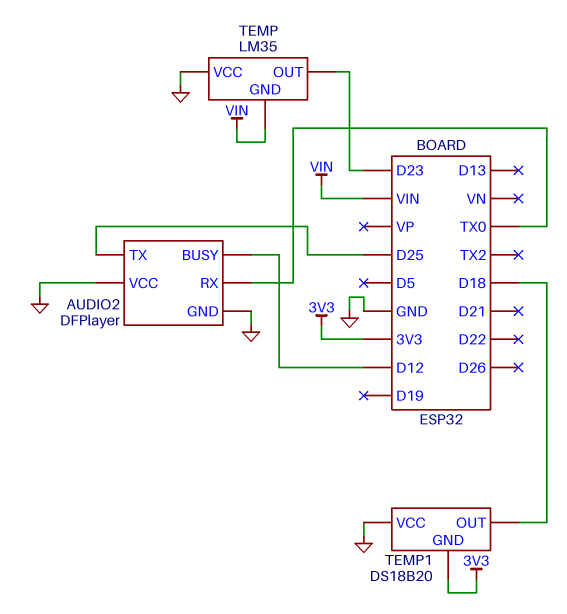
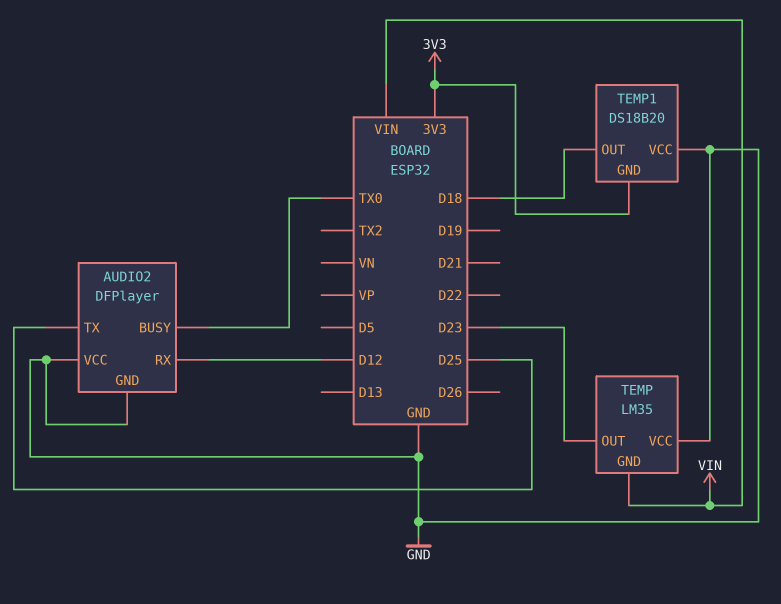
AUDIO2 pin BUSY: D12 -> TX0
AUDIO2 pin RX: TX0 -> D12

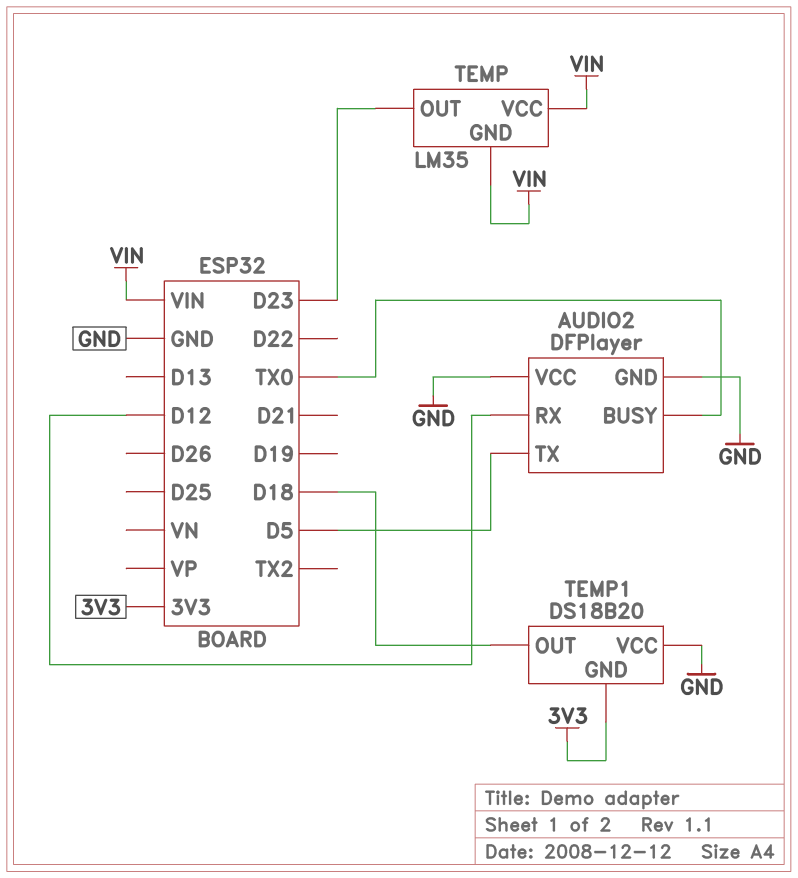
AUDIO2 pin TX: D25 -> D5
TEMP pin VCC: GND -> VIN

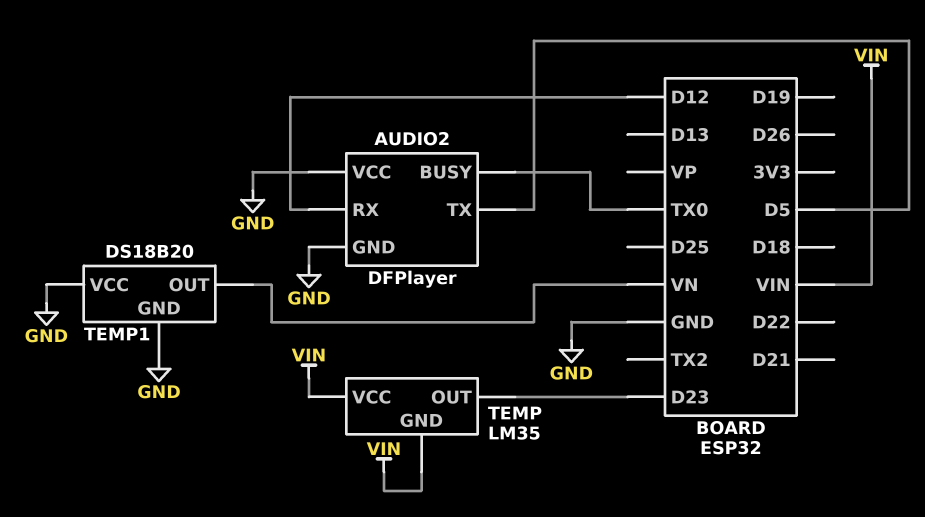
TEMP1 pin GND: 3V3 -> GND
TEMP1 pin OUT: D18 -> VN

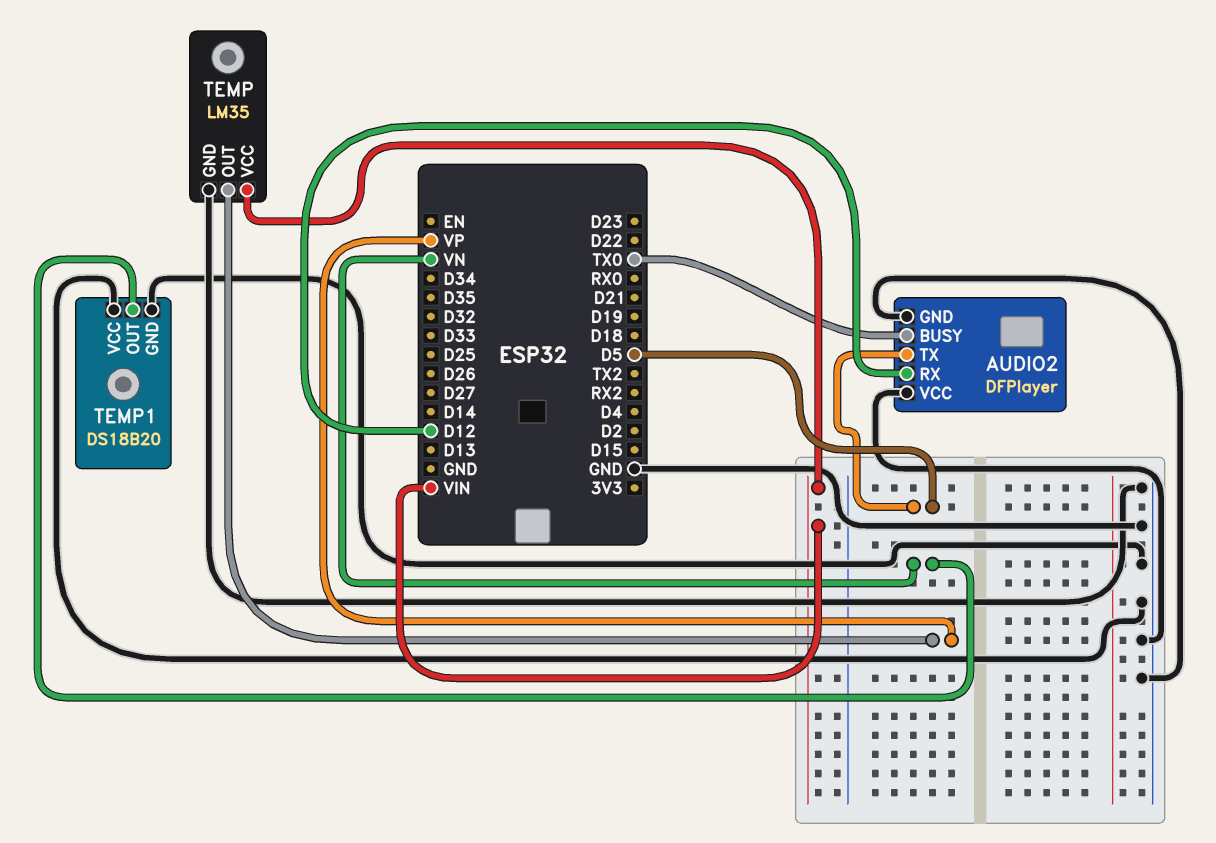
TEMP pin GND: VIN -> GND
TEMP pin OUT: D23 -> VP

